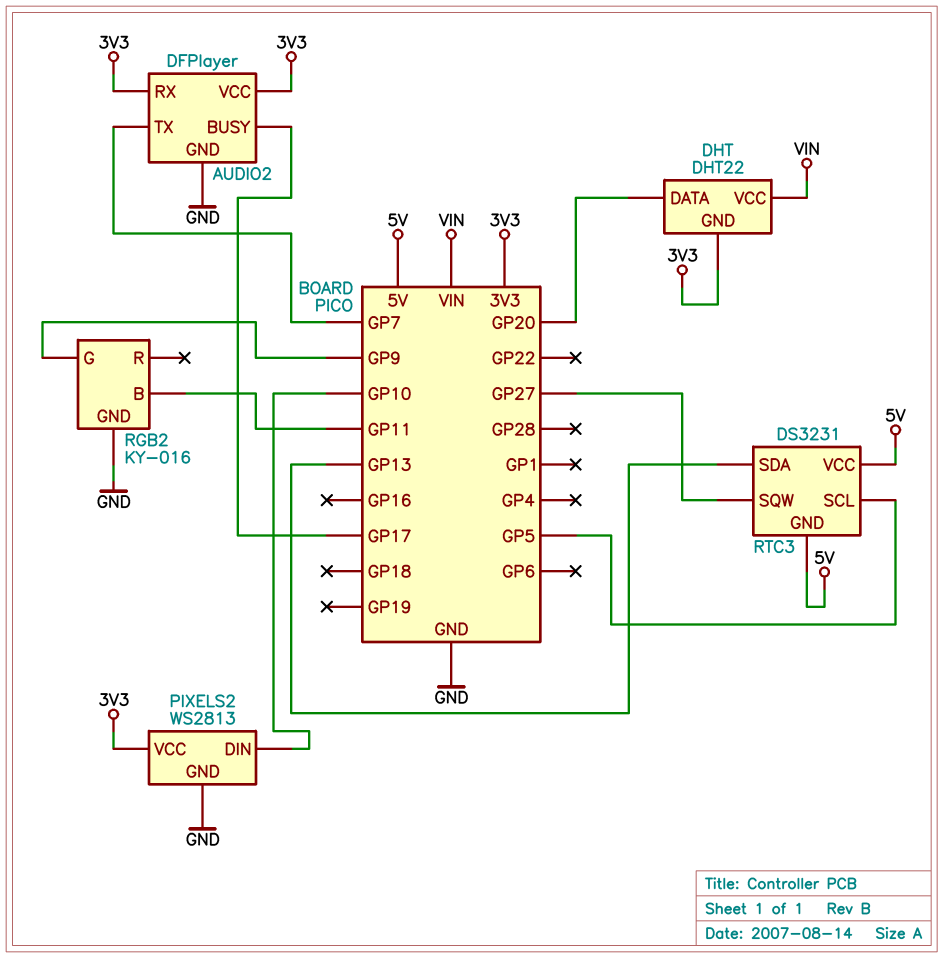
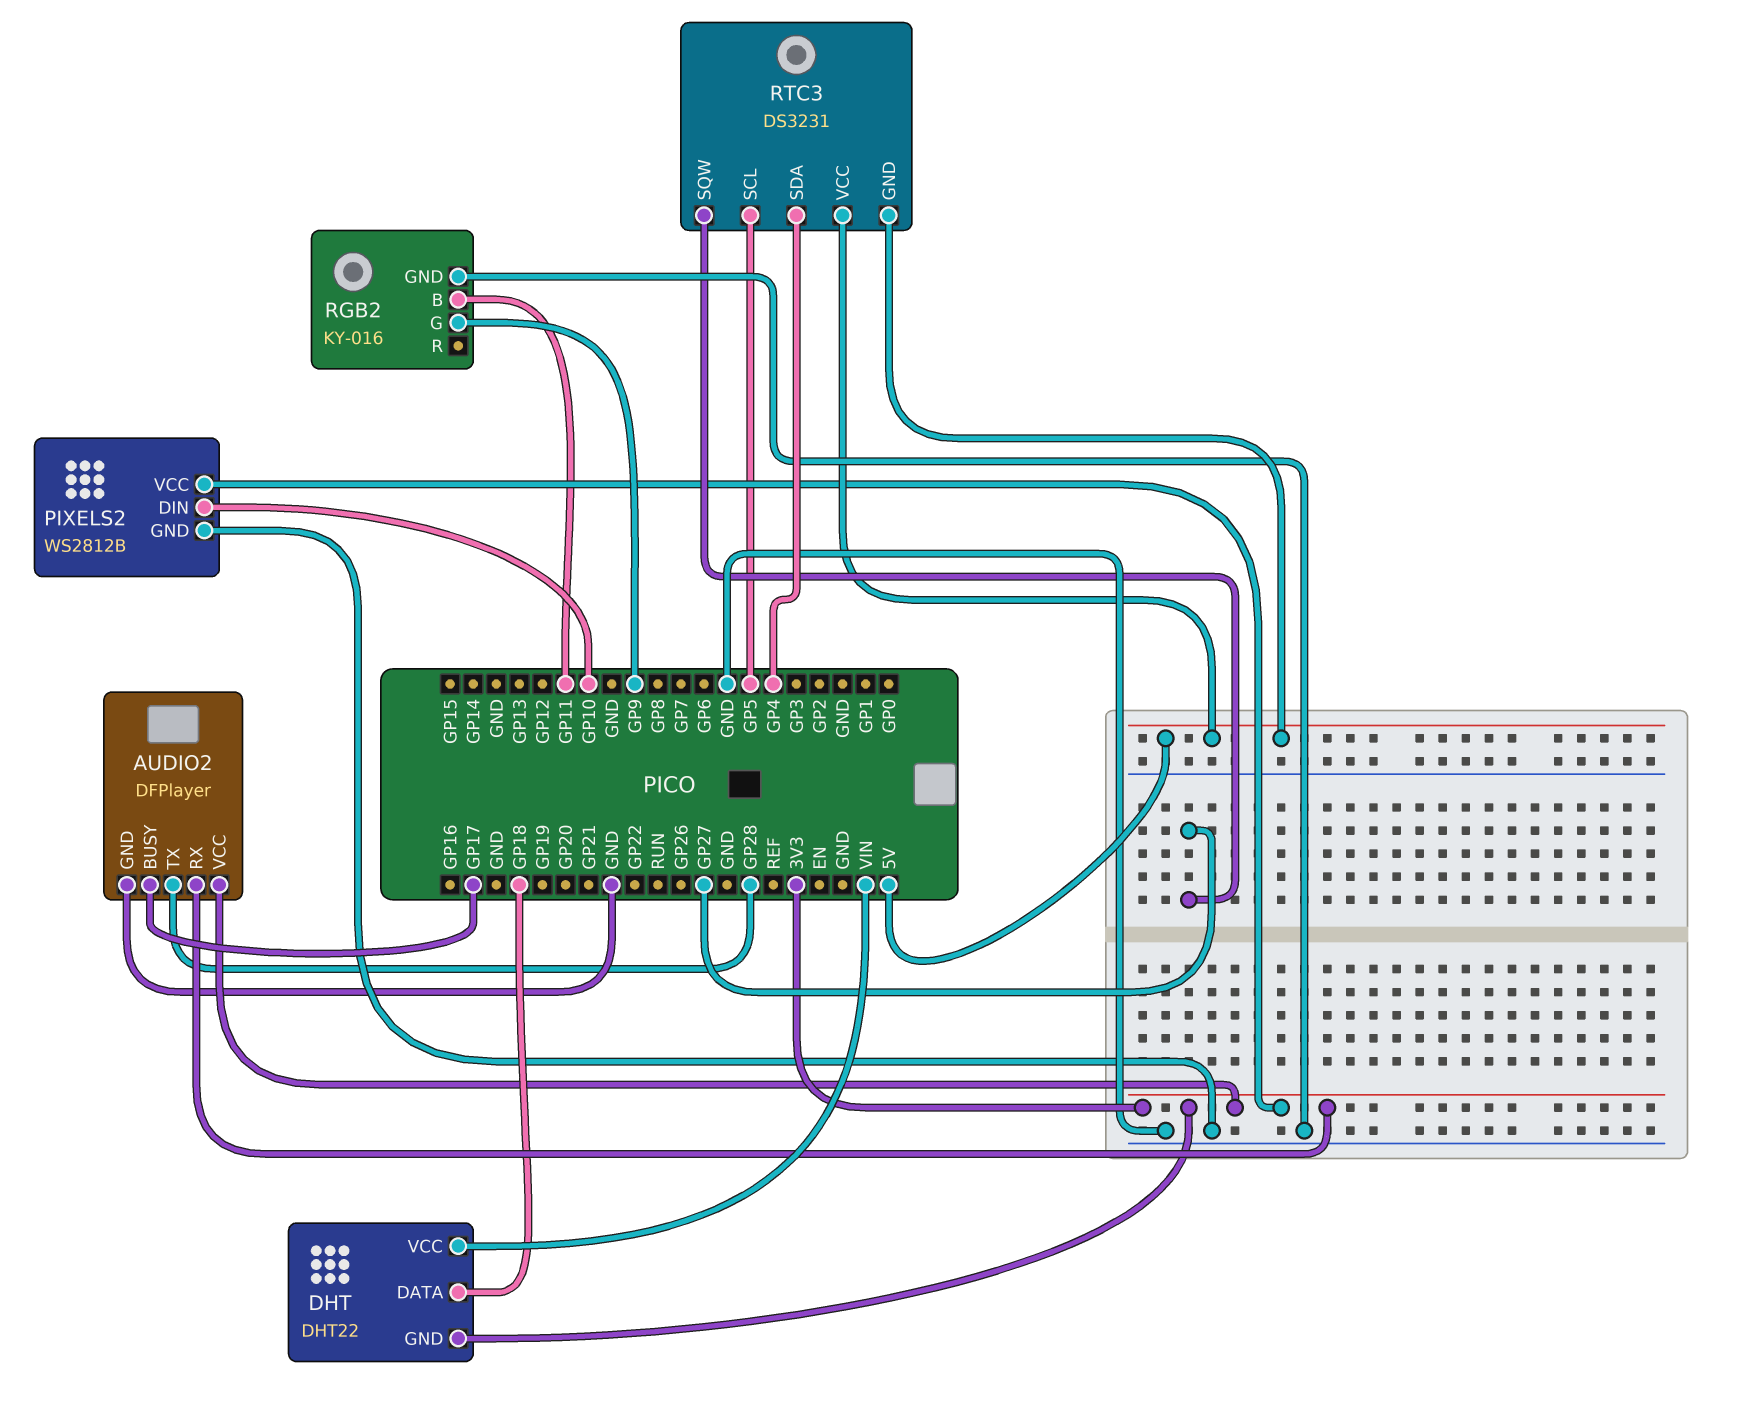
AUDIO2 pin TX: GP7 -> GP28
DHT pin DATA: GP20 -> GP18
PIXELS2: WS2813 -> WS2812B
RTC3 pin SDA: GP13 -> GP4

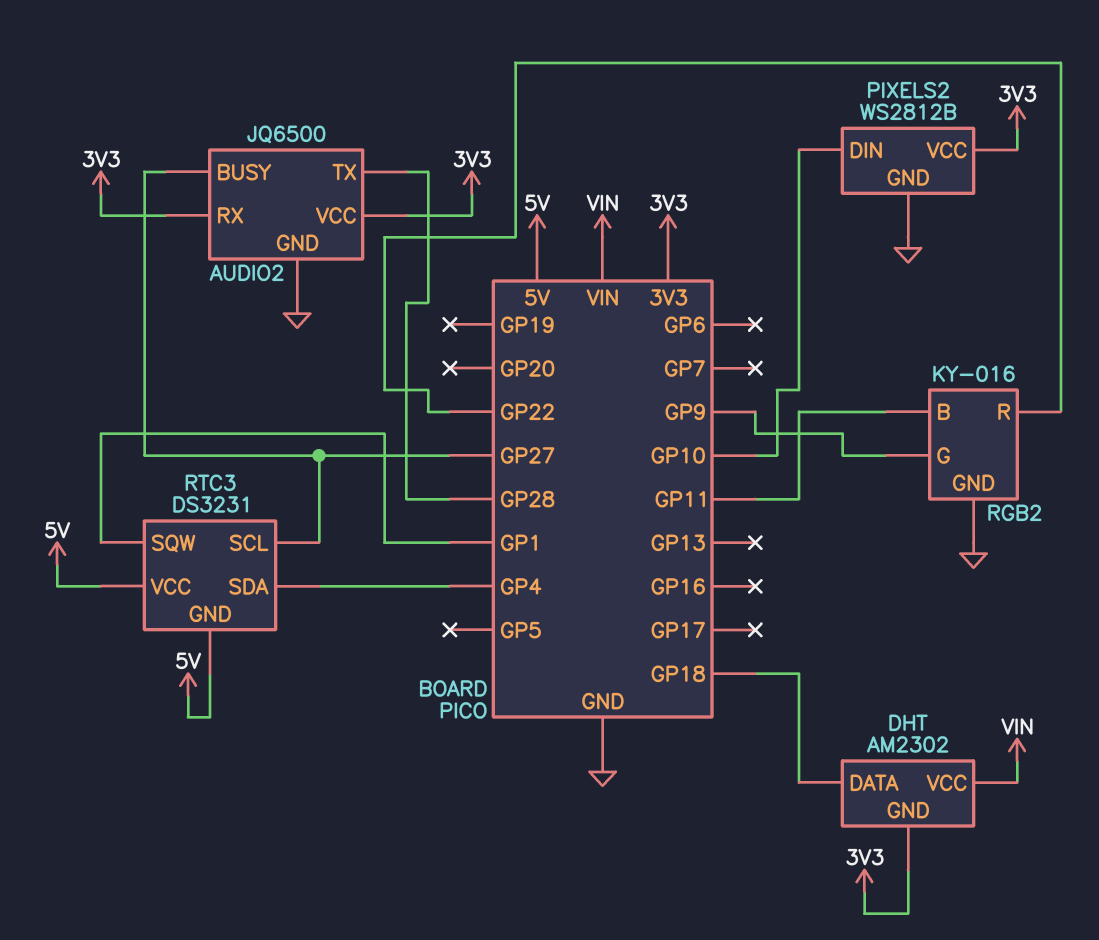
AUDIO2: DFPlayer -> JQ6500
AUDIO2 pin BUSY: GP17 -> GP27
DHT: DHT22 -> AM2302
RGB2 pin R: none -> GP22
RTC3 pin SCL: GP5 -> GP27
RTC3 pin SQW: GP27 -> GP1

